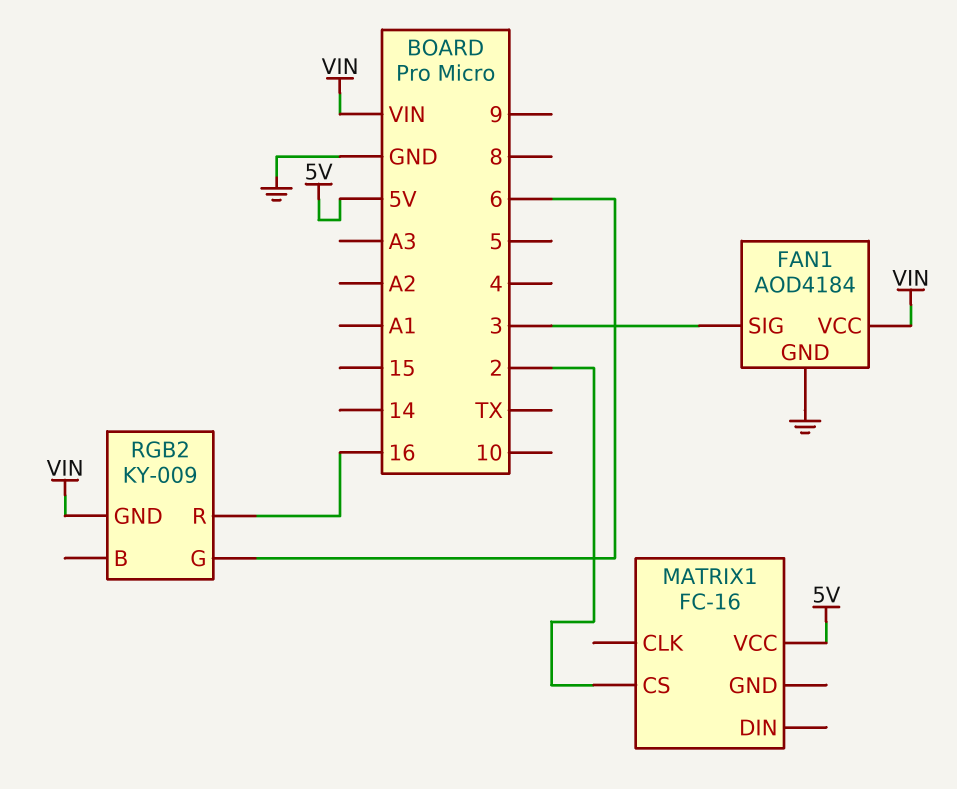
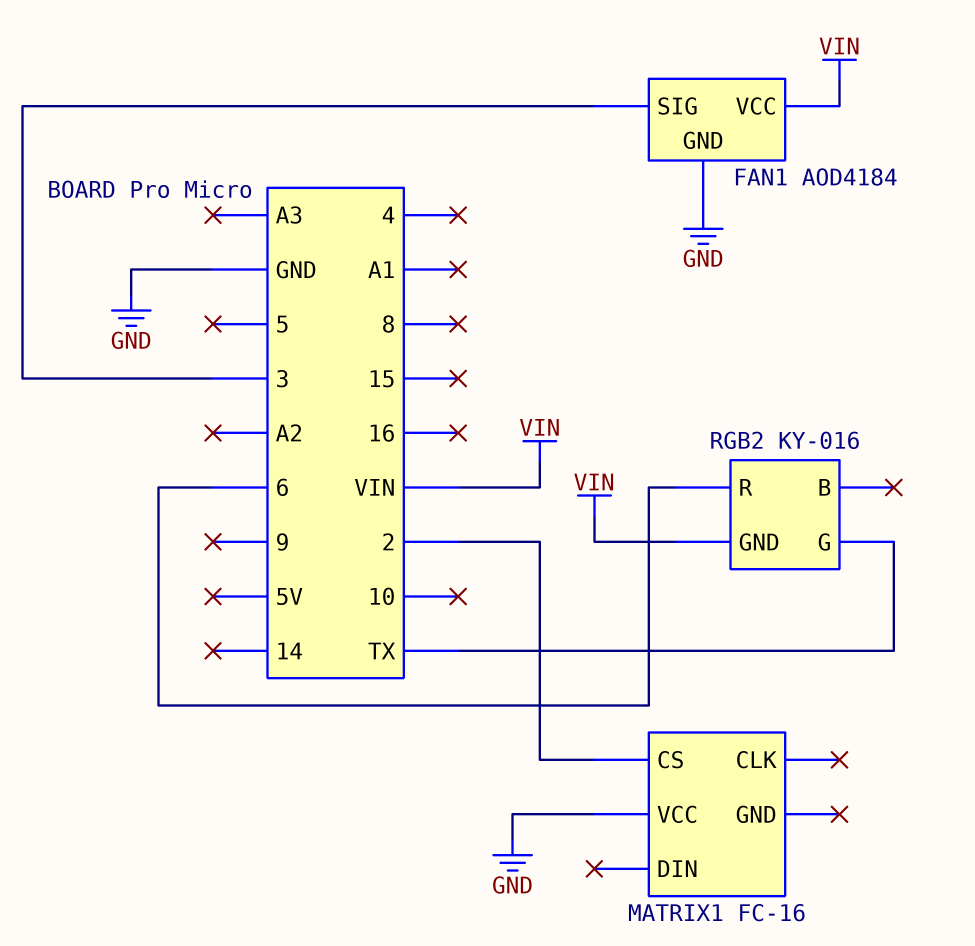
MATRIX1 pin VCC: 5V -> GND
RGB2: KY-009 -> KY-016
RGB2 pin G: 6 -> TX
RGB2 pin R: 16 -> 6

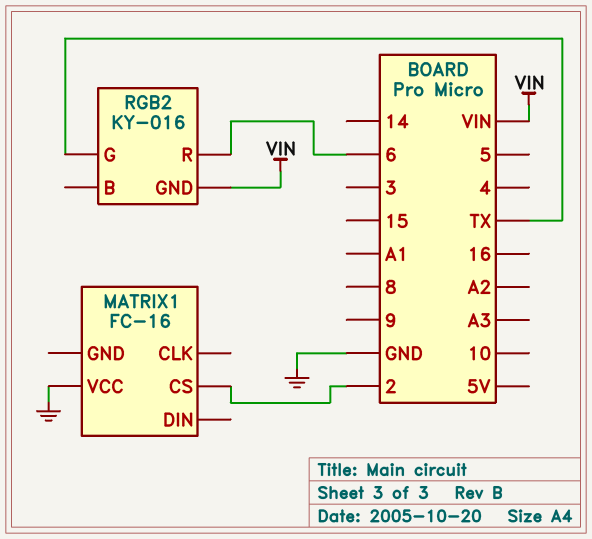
FAN1: AOD4184 -> none
FAN1 pin GND: GND -> none
FAN1 pin SIG: 3 -> none
FAN1 pin VCC: VIN -> none

